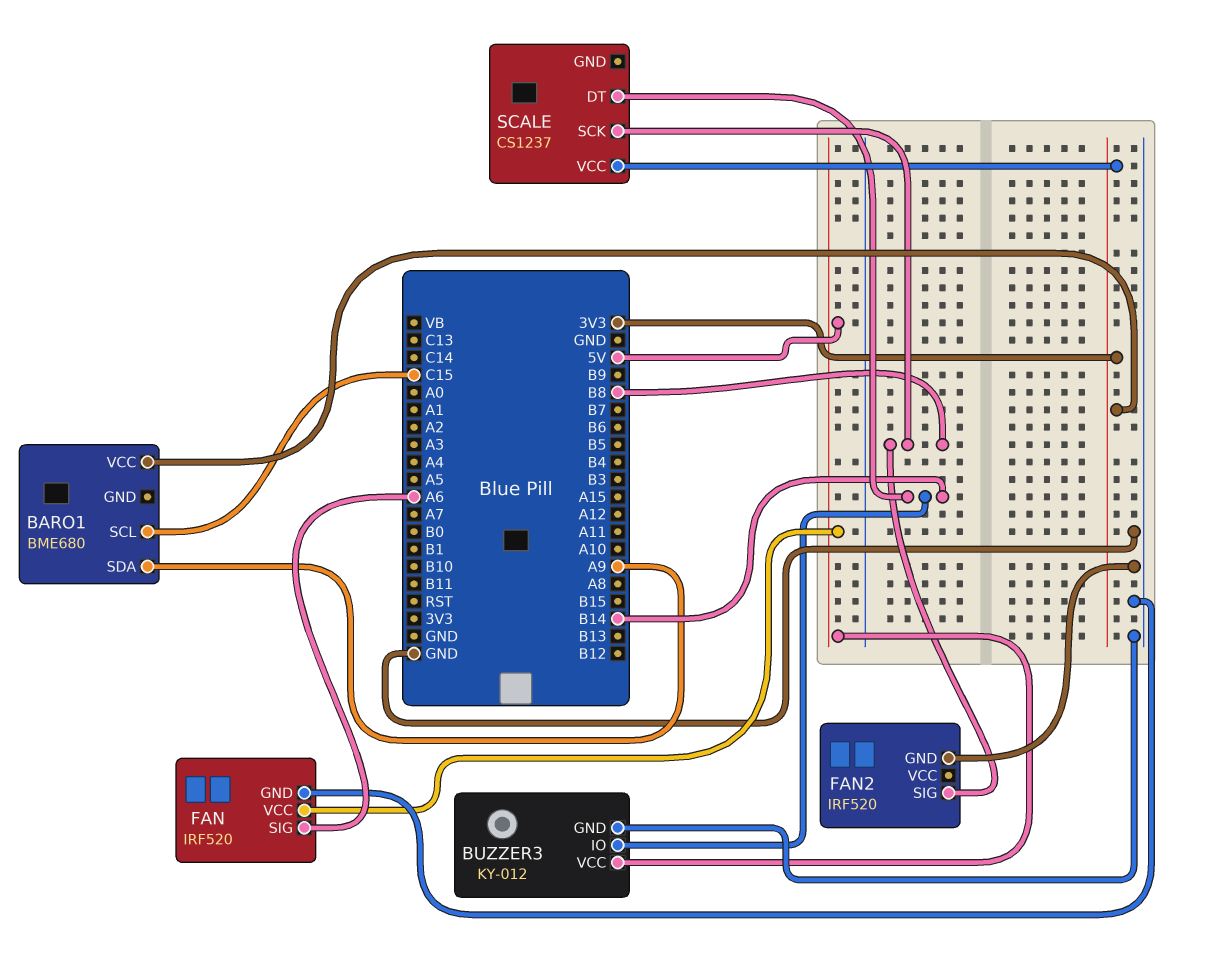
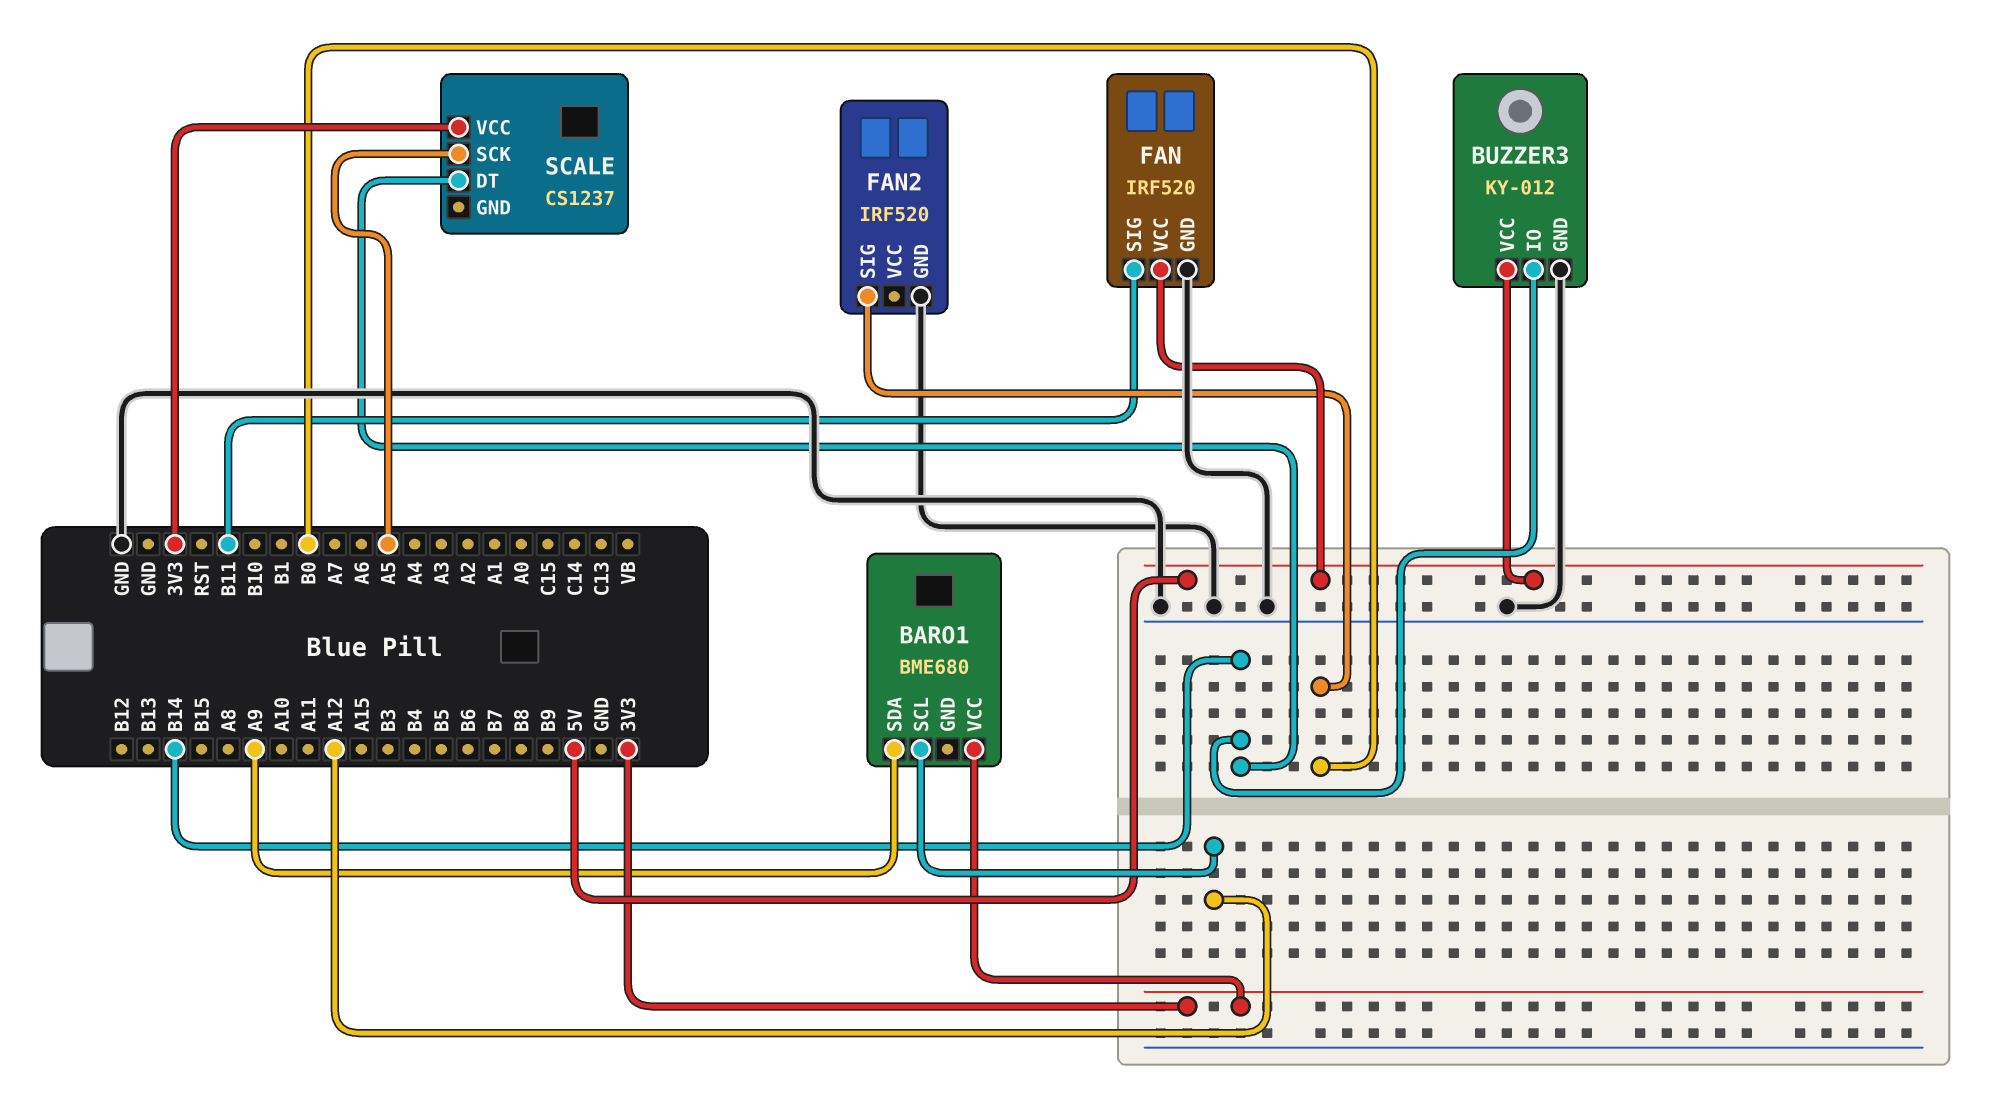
BARO1 pin SCL: C15 -> A12
FAN pin SIG: A6 -> B11
FAN2 pin SIG: B8 -> B0
SCALE pin SCK: B8 -> A5

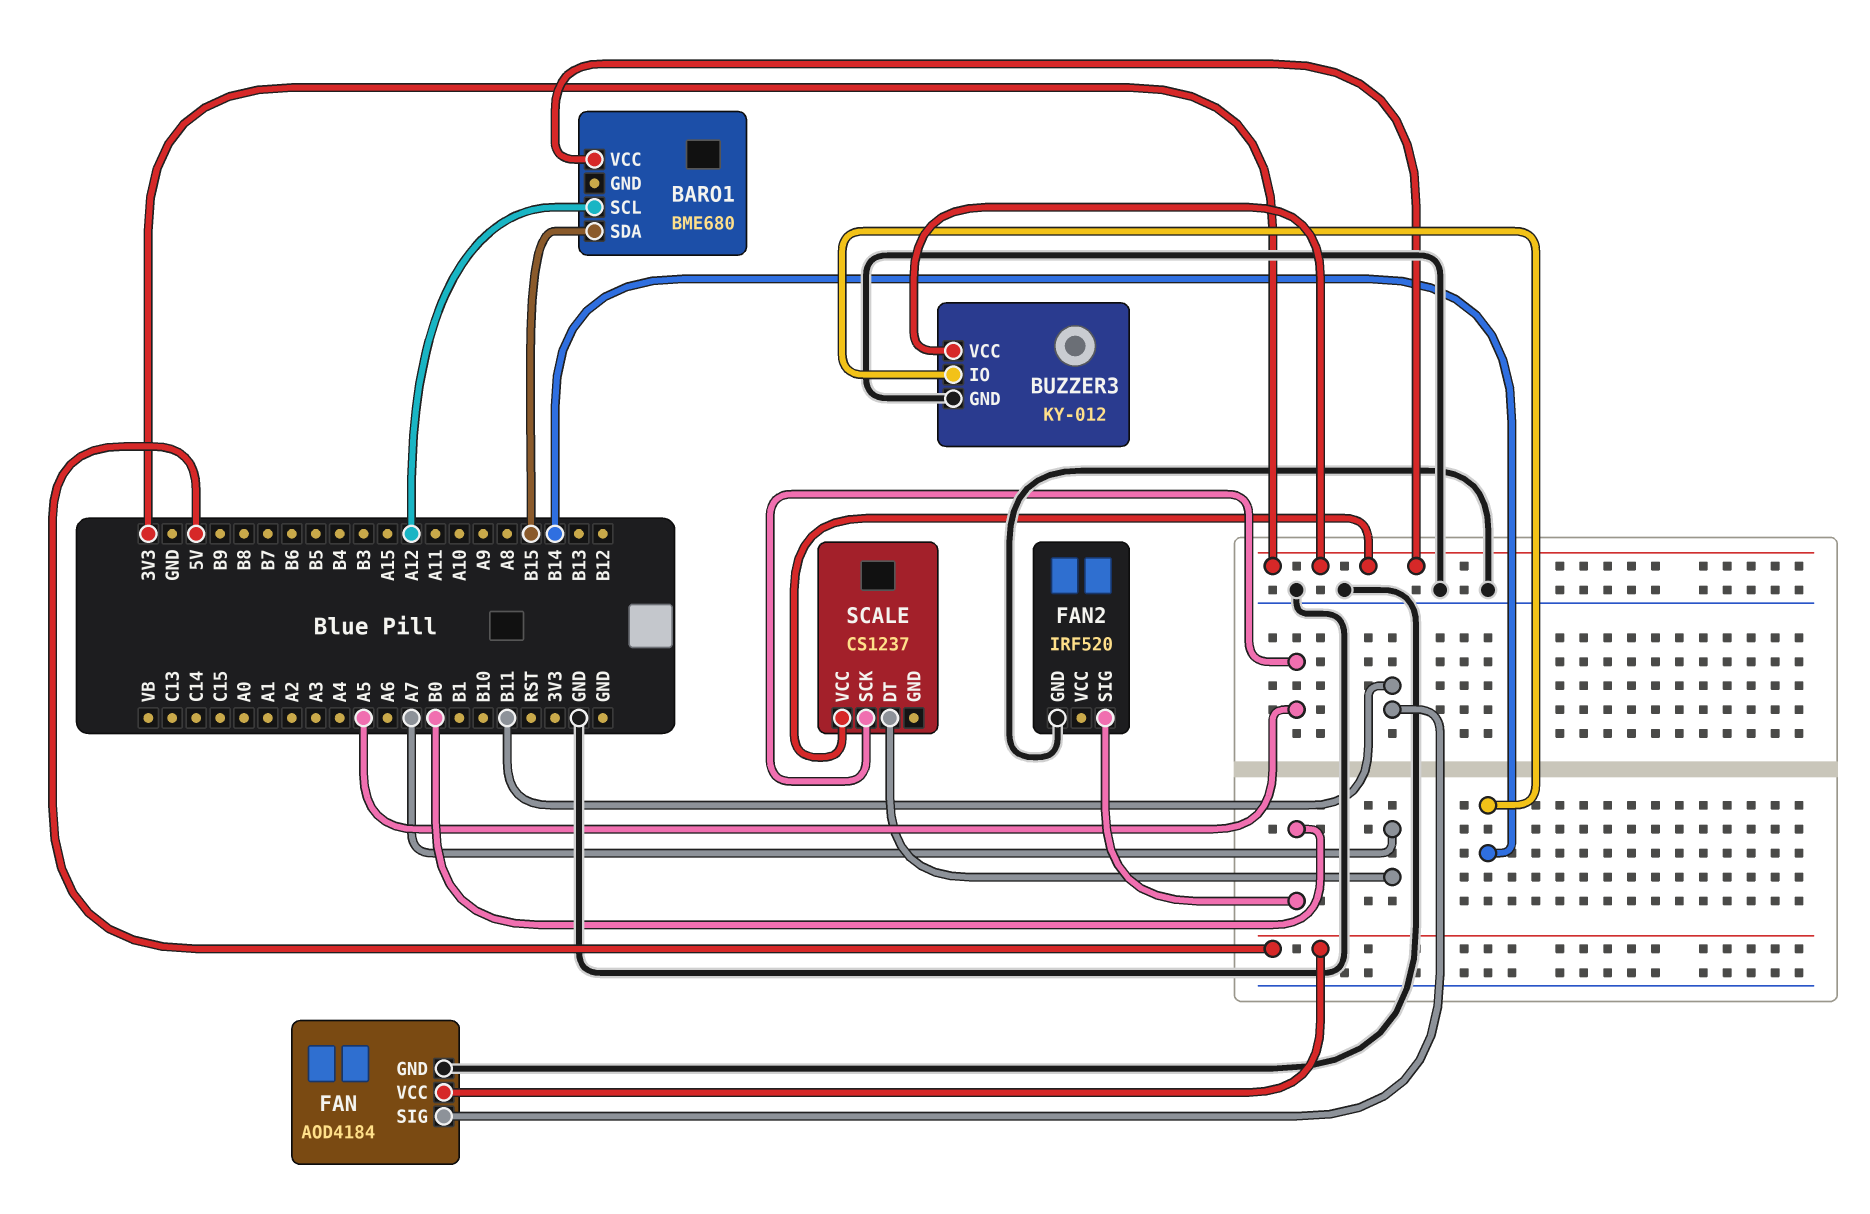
BARO1 pin SDA: A9 -> B15
BUZZER3 pin VCC: 5V -> 3V3
FAN: IRF520 -> AOD4184
SCALE pin DT: B14 -> A7

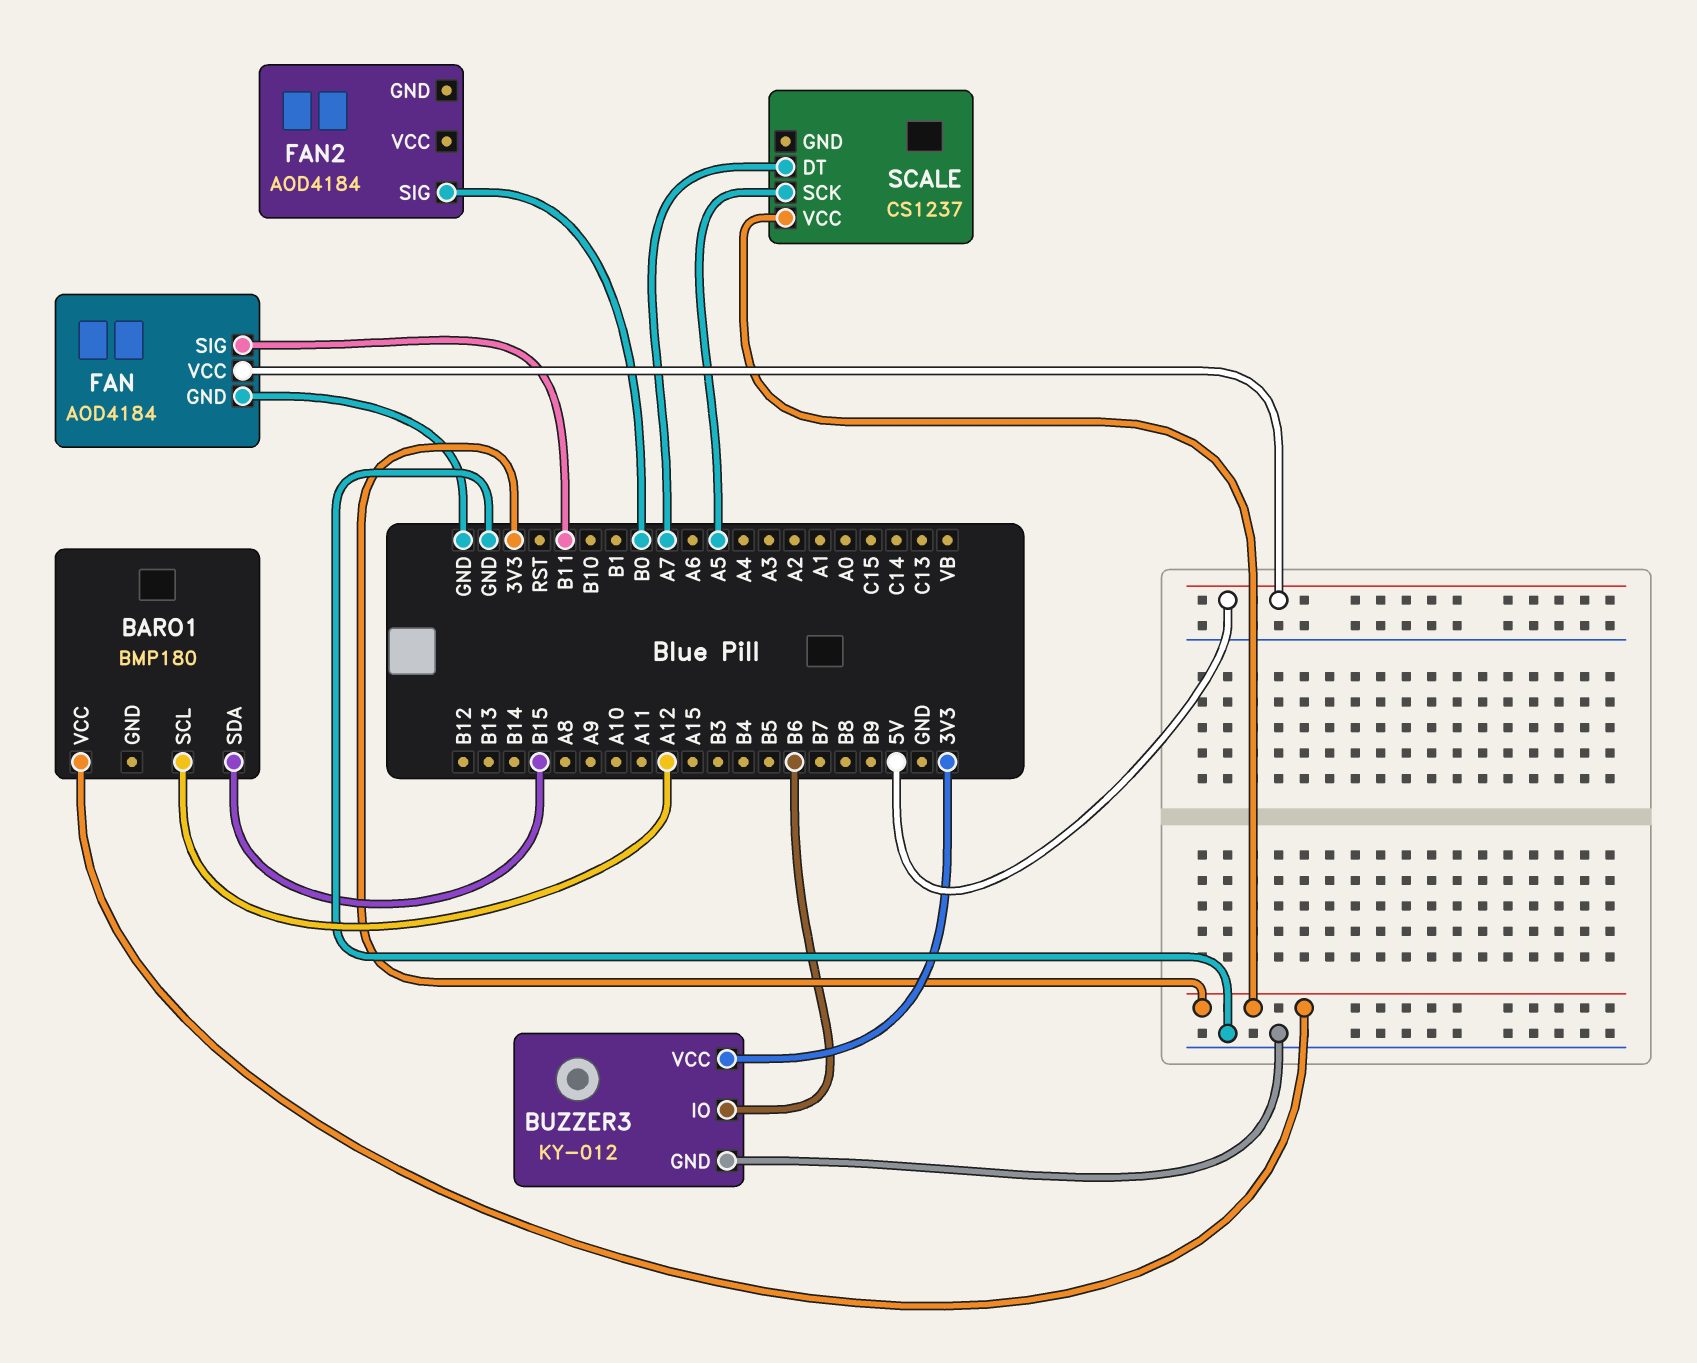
BARO1: BME680 -> BMP180
BUZZER3 pin IO: B14 -> B6
FAN2: IRF520 -> AOD4184
FAN2 pin GND: GND -> none

